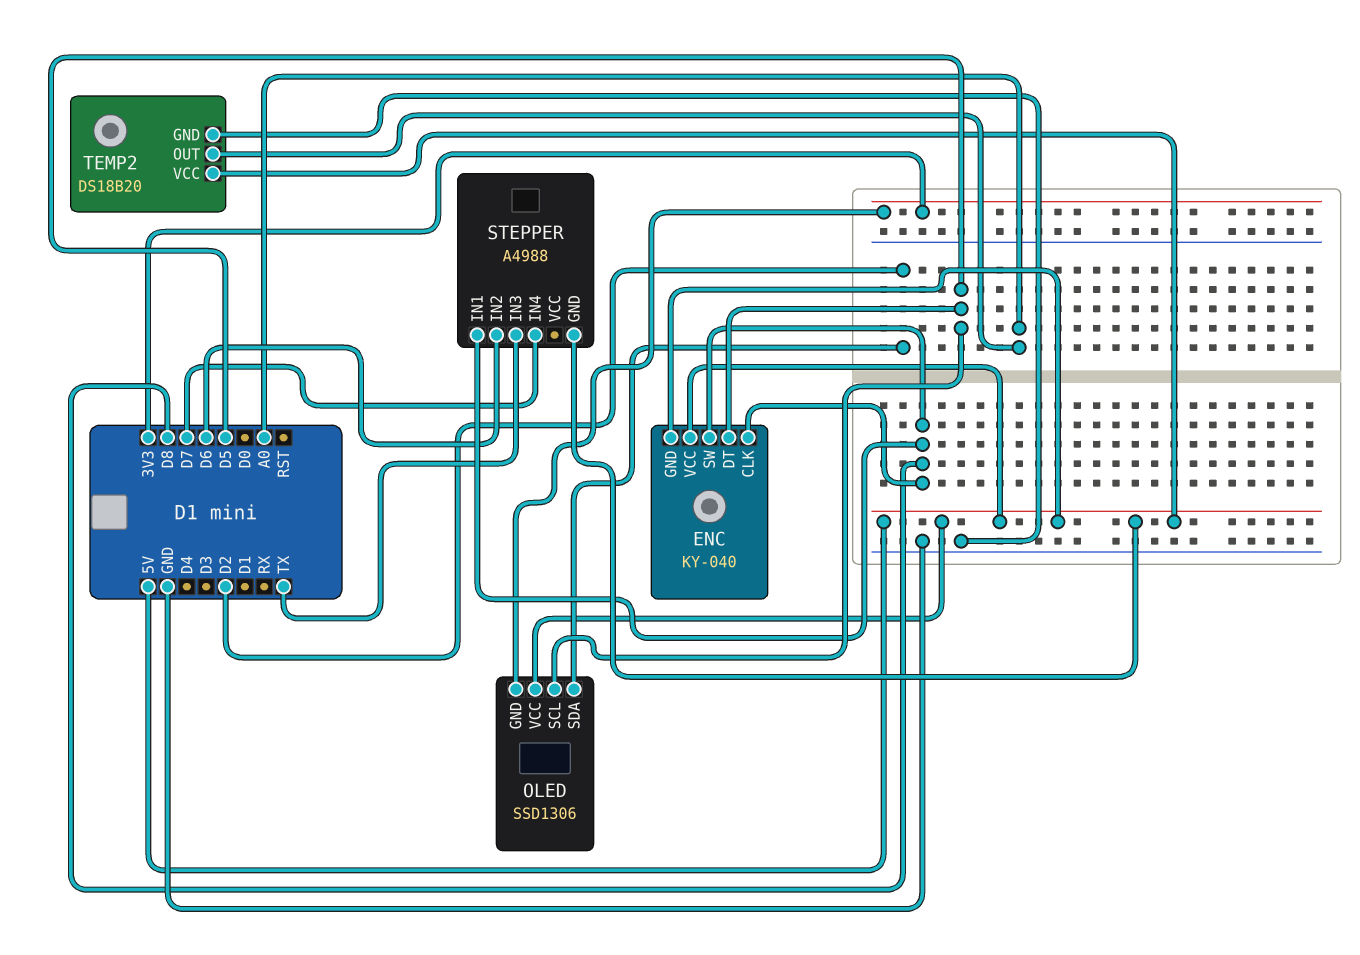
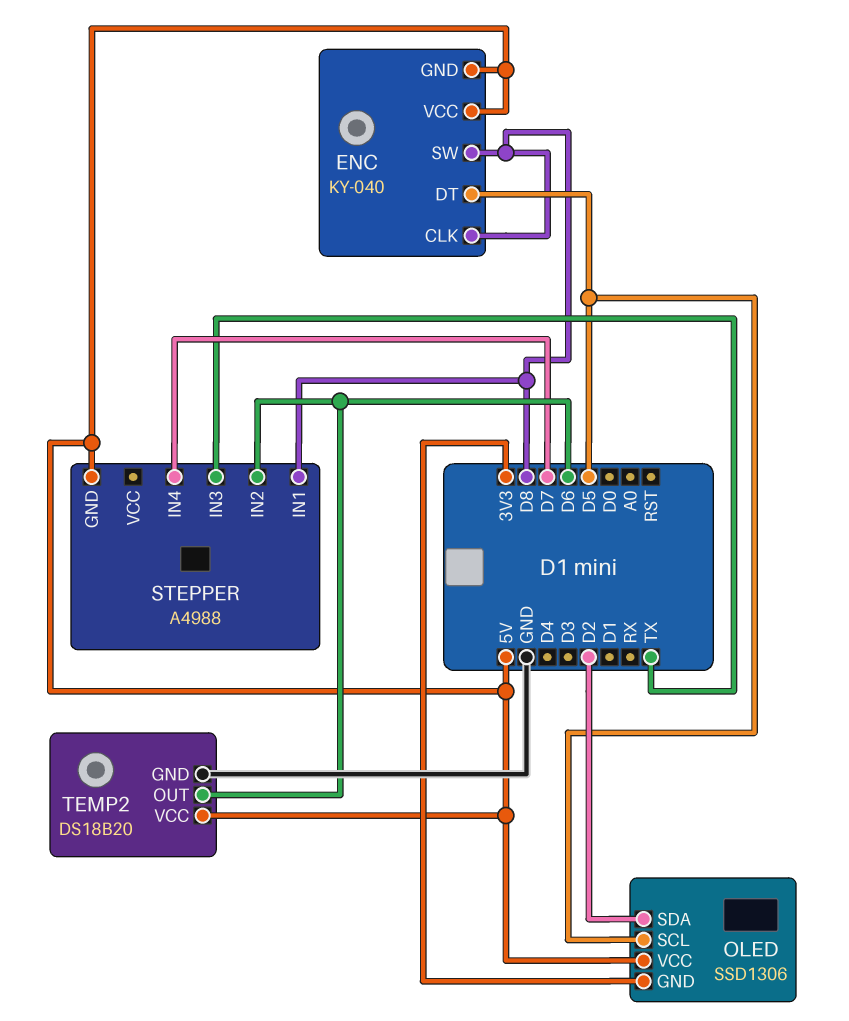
TEMP2 pin OUT: A0 -> D6

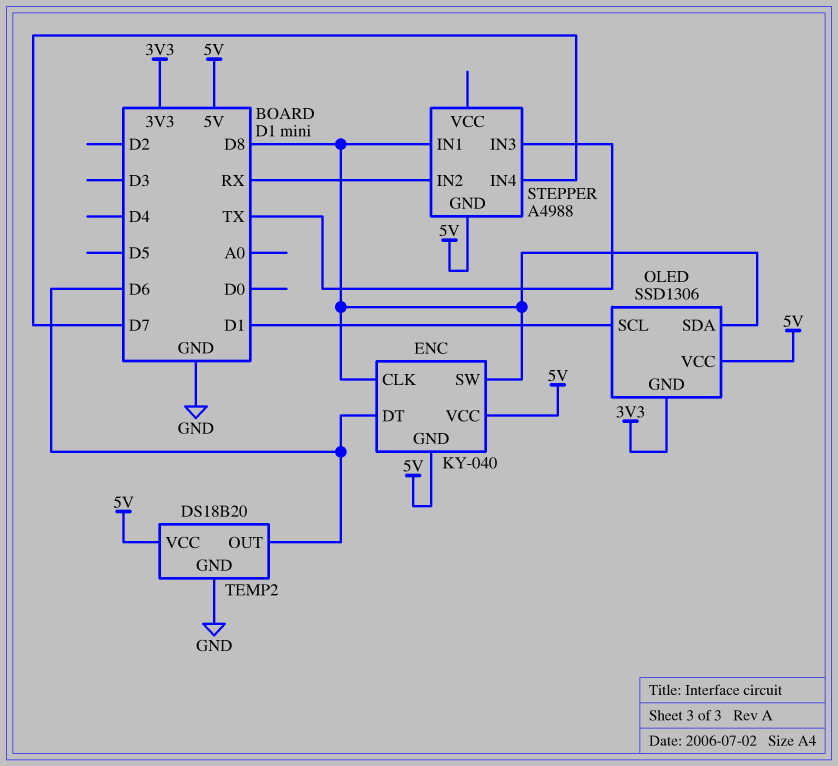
ENC pin DT: D5 -> D6
OLED pin SCL: D5 -> D1
OLED pin SDA: D2 -> D8
STEPPER pin IN2: D6 -> RX

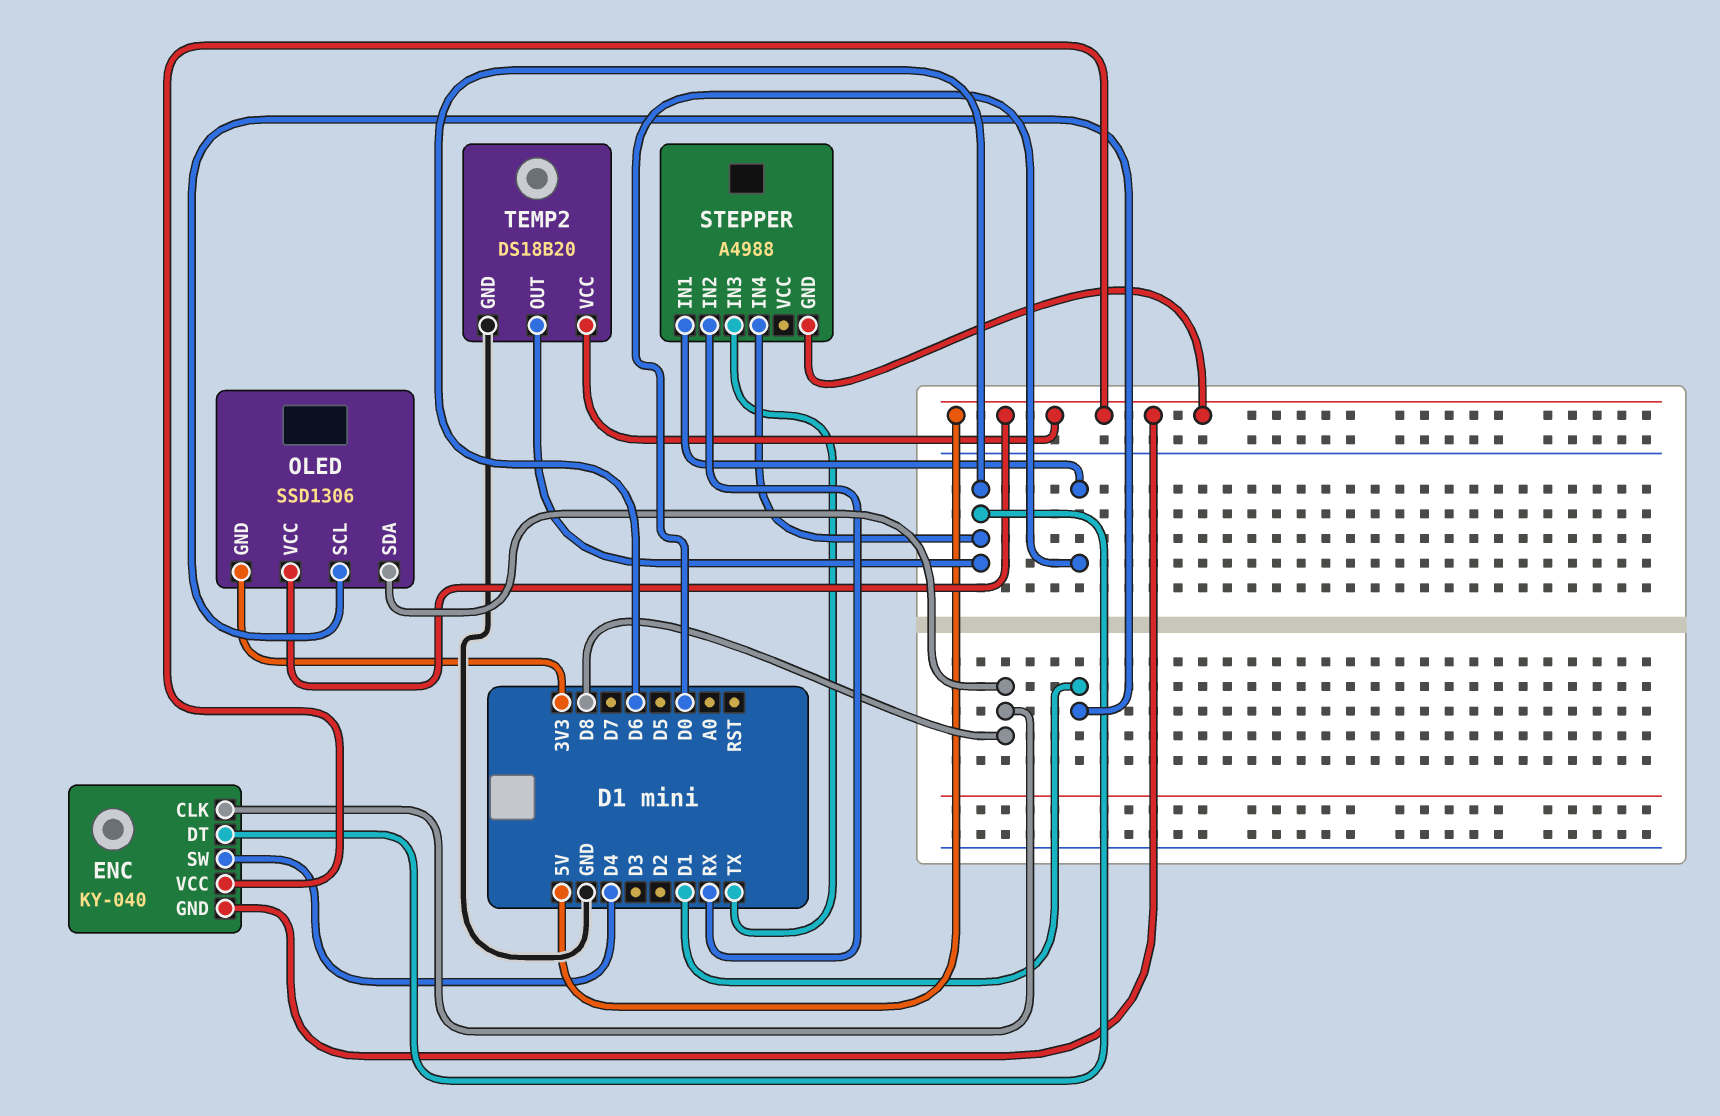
ENC pin SW: D8 -> D4
STEPPER pin IN1: D8 -> D0
STEPPER pin IN4: D7 -> D6

